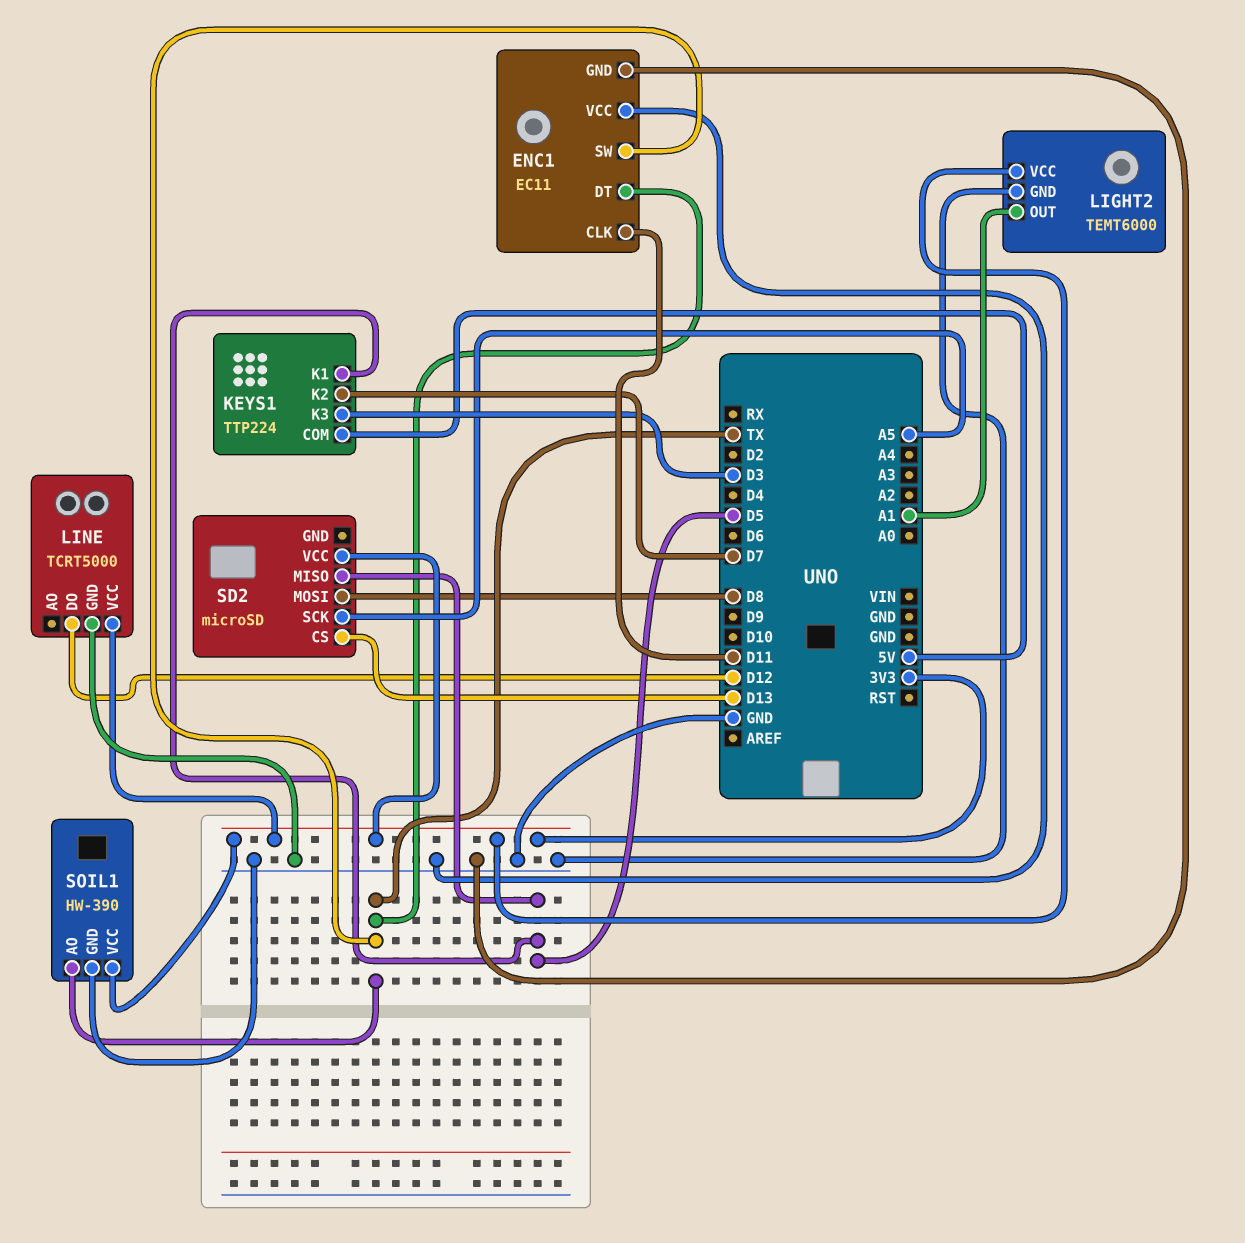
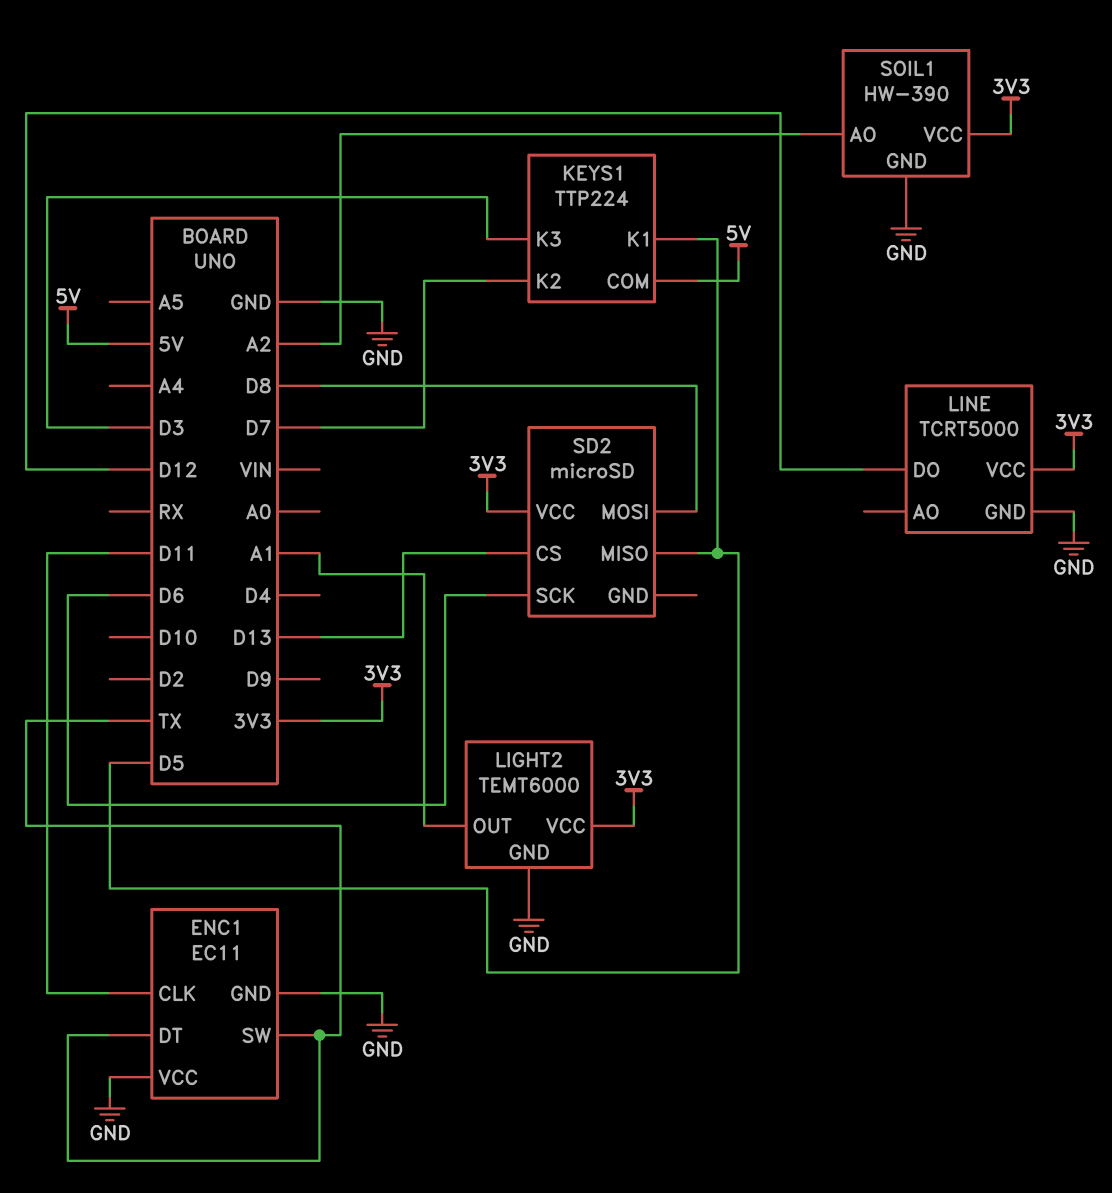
SD2 pin SCK: A5 -> D6
SOIL1 pin AO: TX -> A2

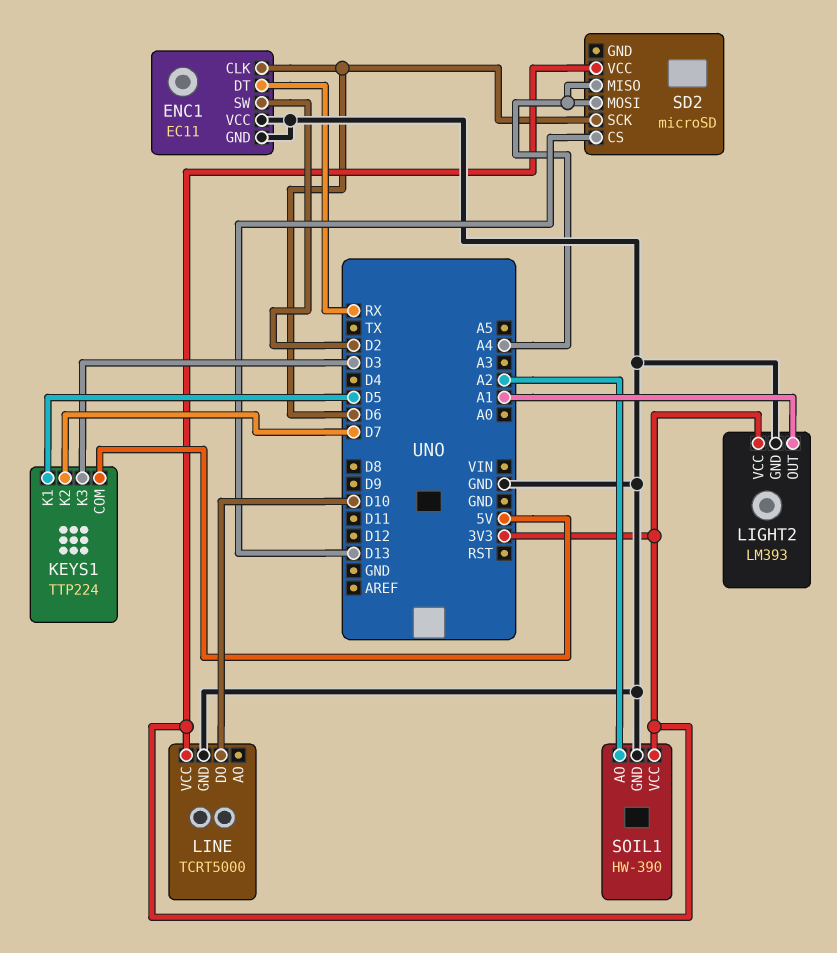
ENC1 pin CLK: D11 -> D6
ENC1 pin DT: TX -> RX
ENC1 pin SW: TX -> D2
LIGHT2: TEMT6000 -> LM393
LINE pin DO: D12 -> D10
SD2 pin MISO: D5 -> A4
SD2 pin MOSI: D8 -> A4

